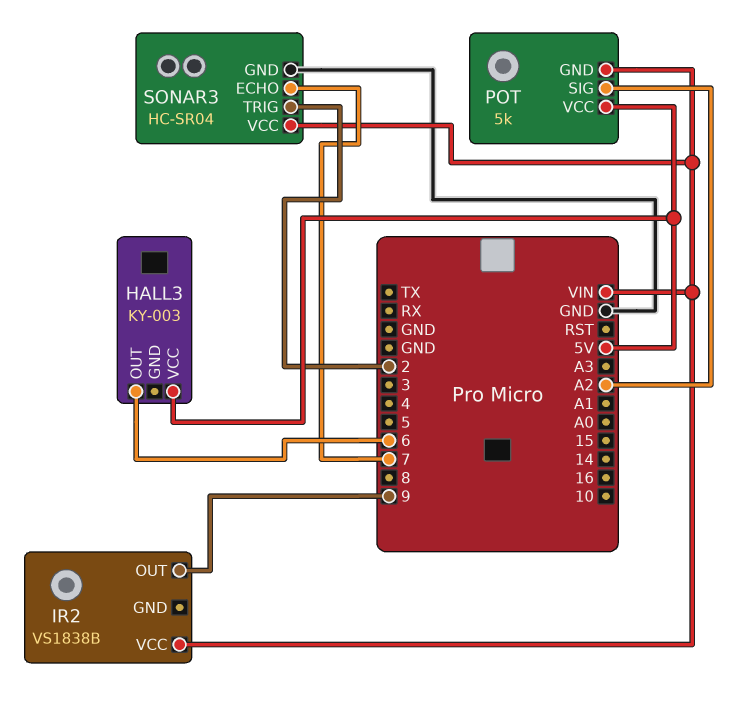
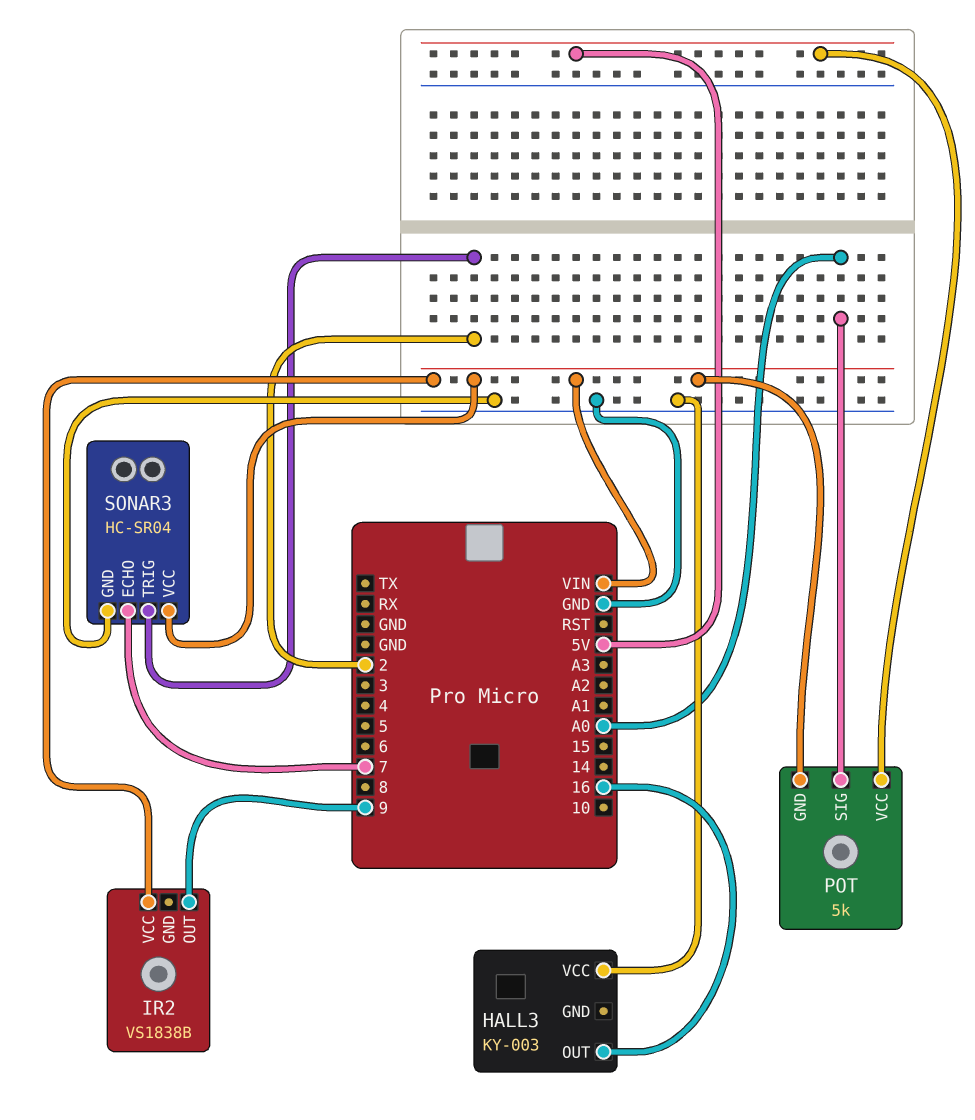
HALL3 pin OUT: 6 -> 16
HALL3 pin VCC: 5V -> GND
POT pin SIG: A2 -> A0

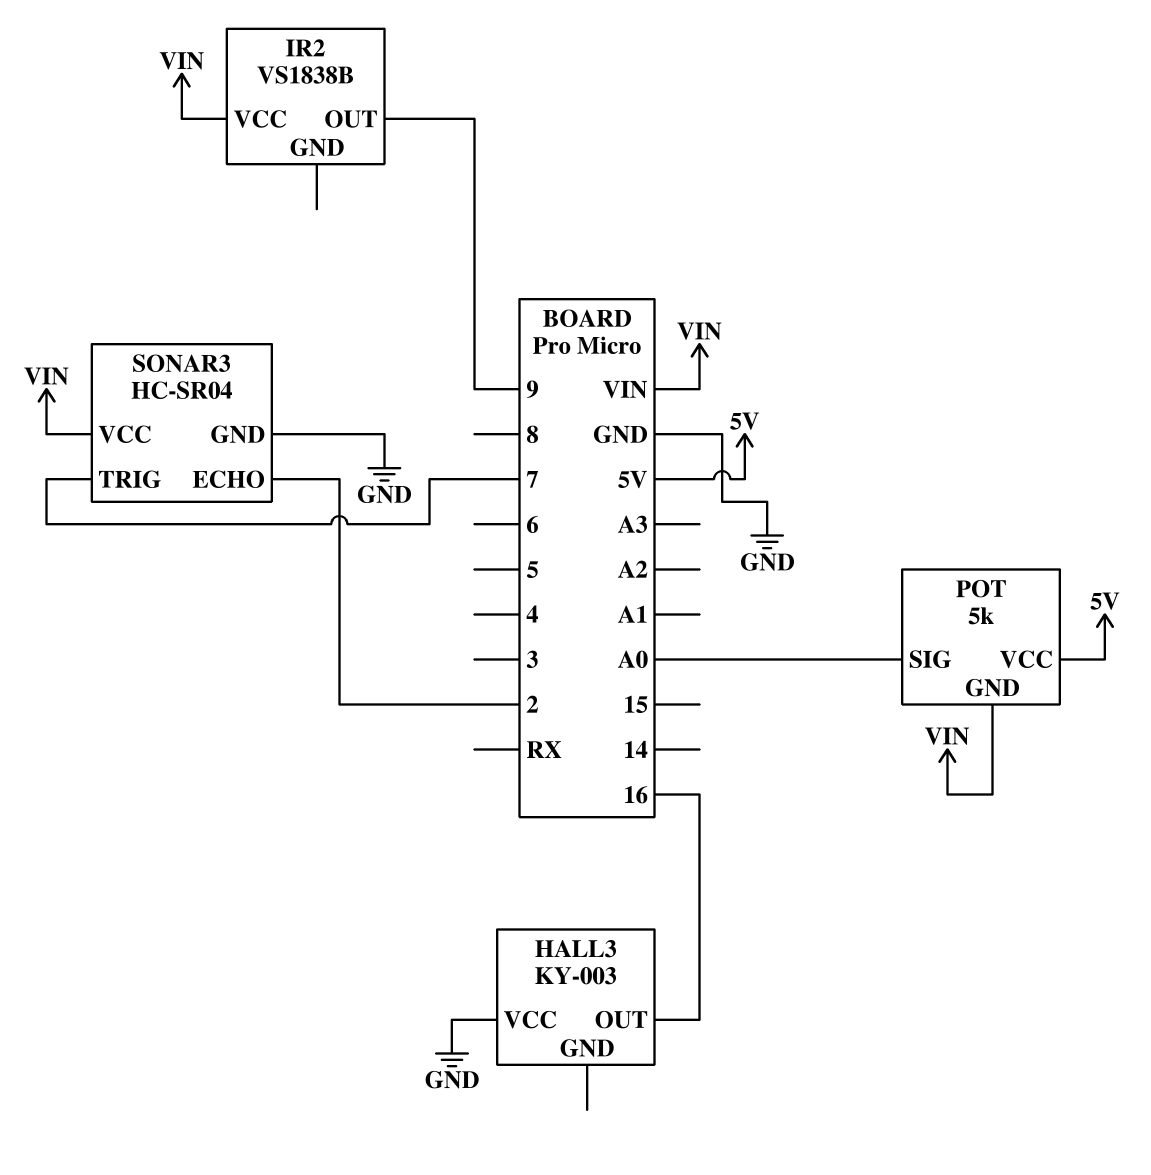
SONAR3 pin ECHO: 7 -> 2
SONAR3 pin TRIG: 2 -> 7

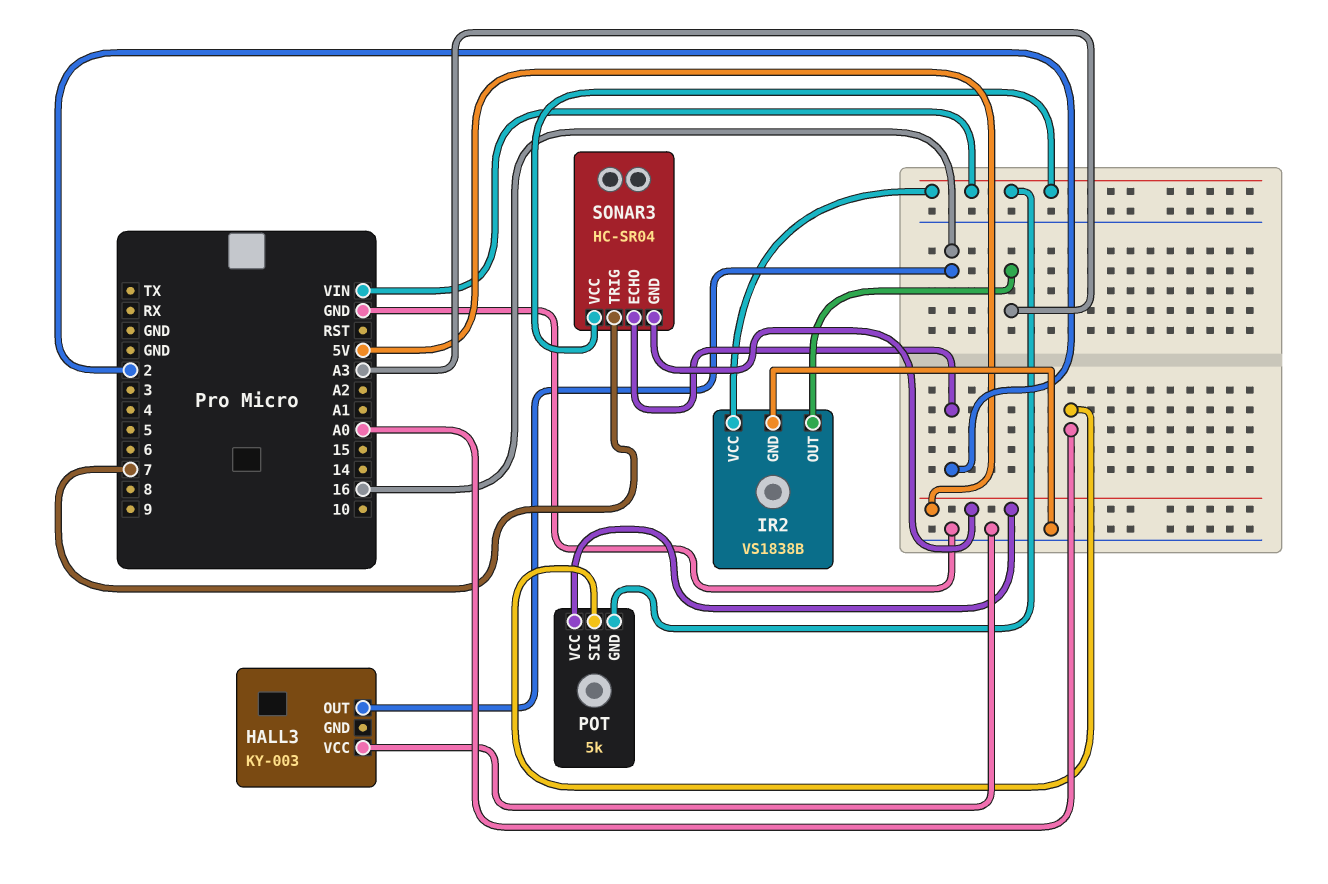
IR2 pin GND: none -> GND
IR2 pin OUT: 9 -> A3
SONAR3 pin GND: GND -> 5V

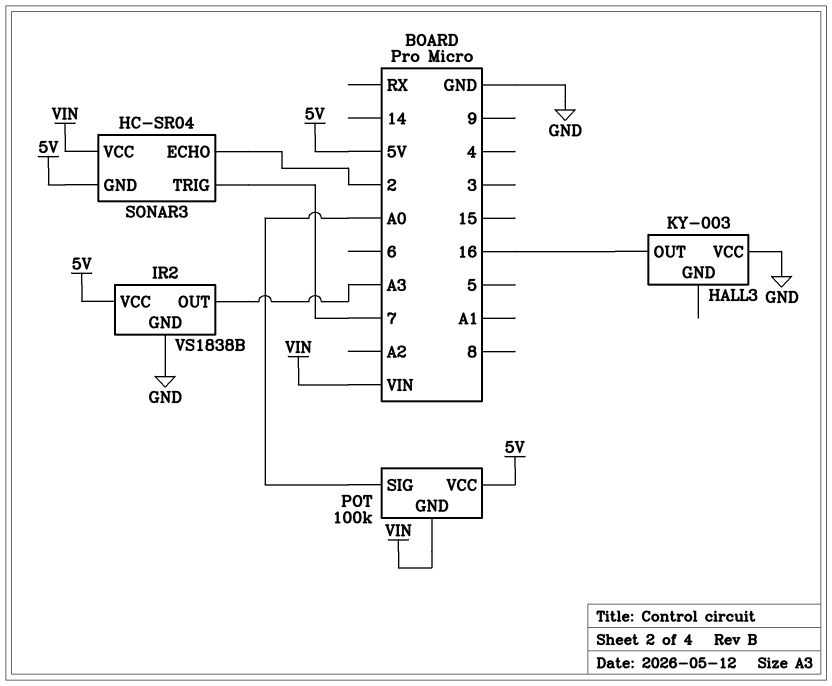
IR2 pin VCC: VIN -> 5V
POT: 5k -> 100k

